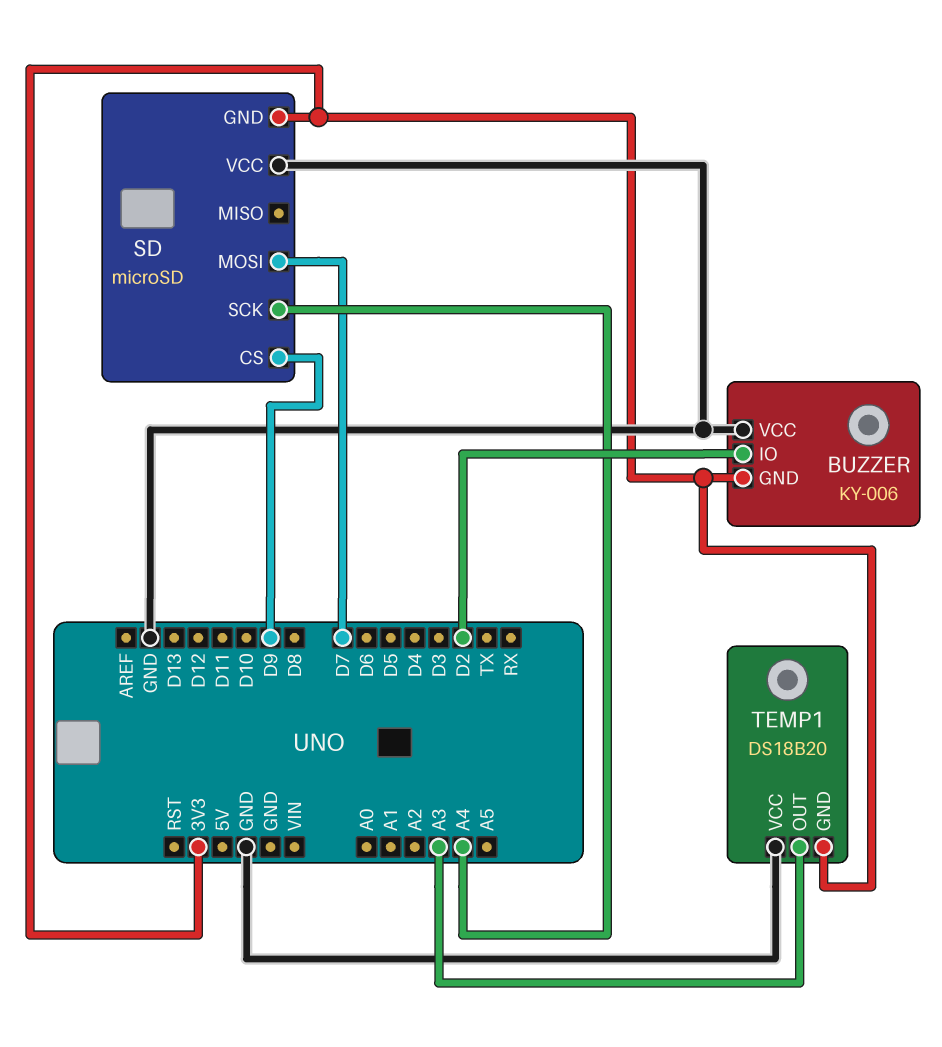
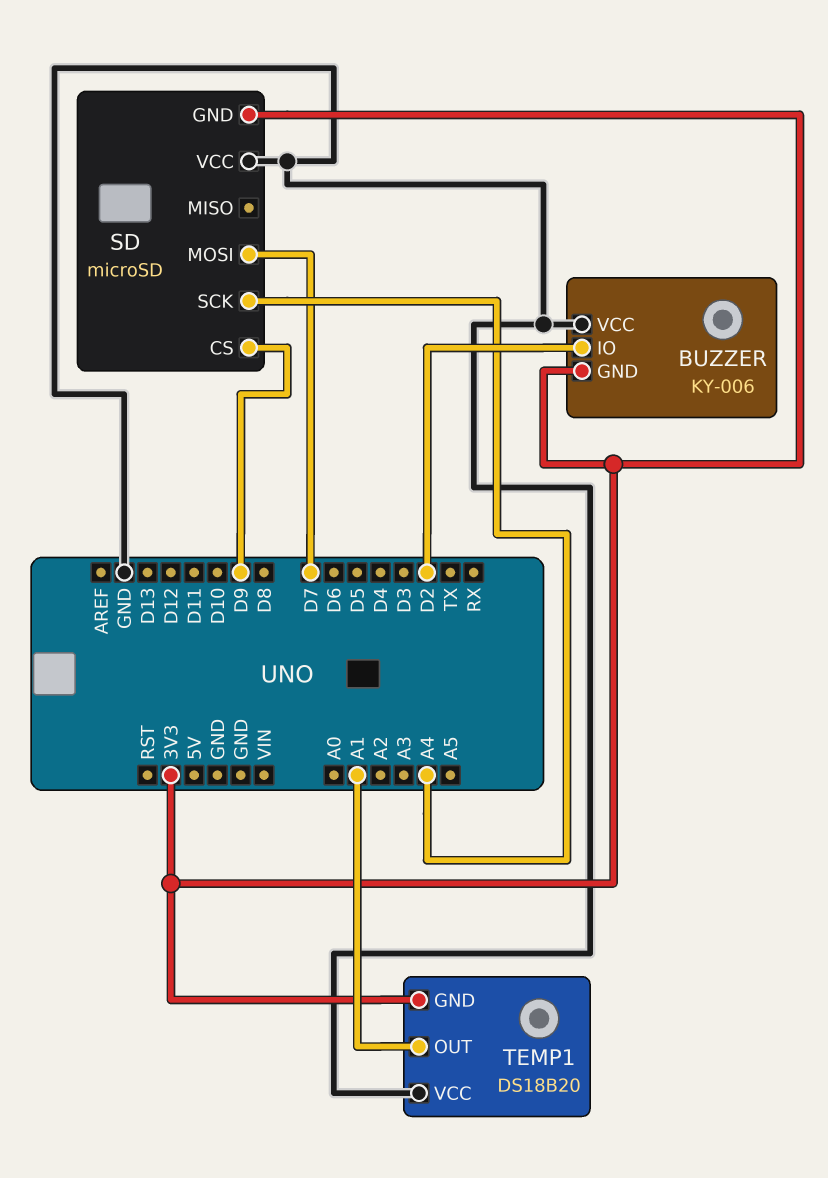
TEMP1 pin OUT: A3 -> A1

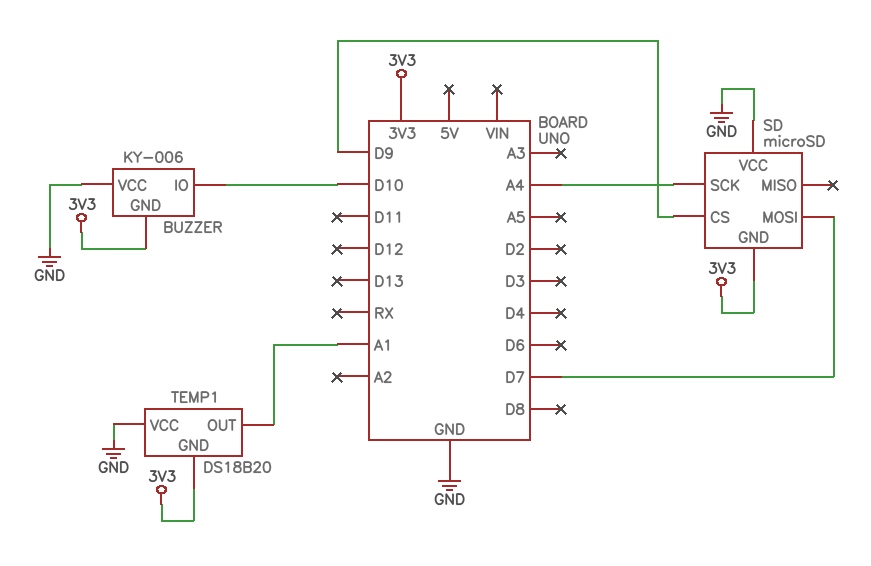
BUZZER pin IO: D2 -> D10

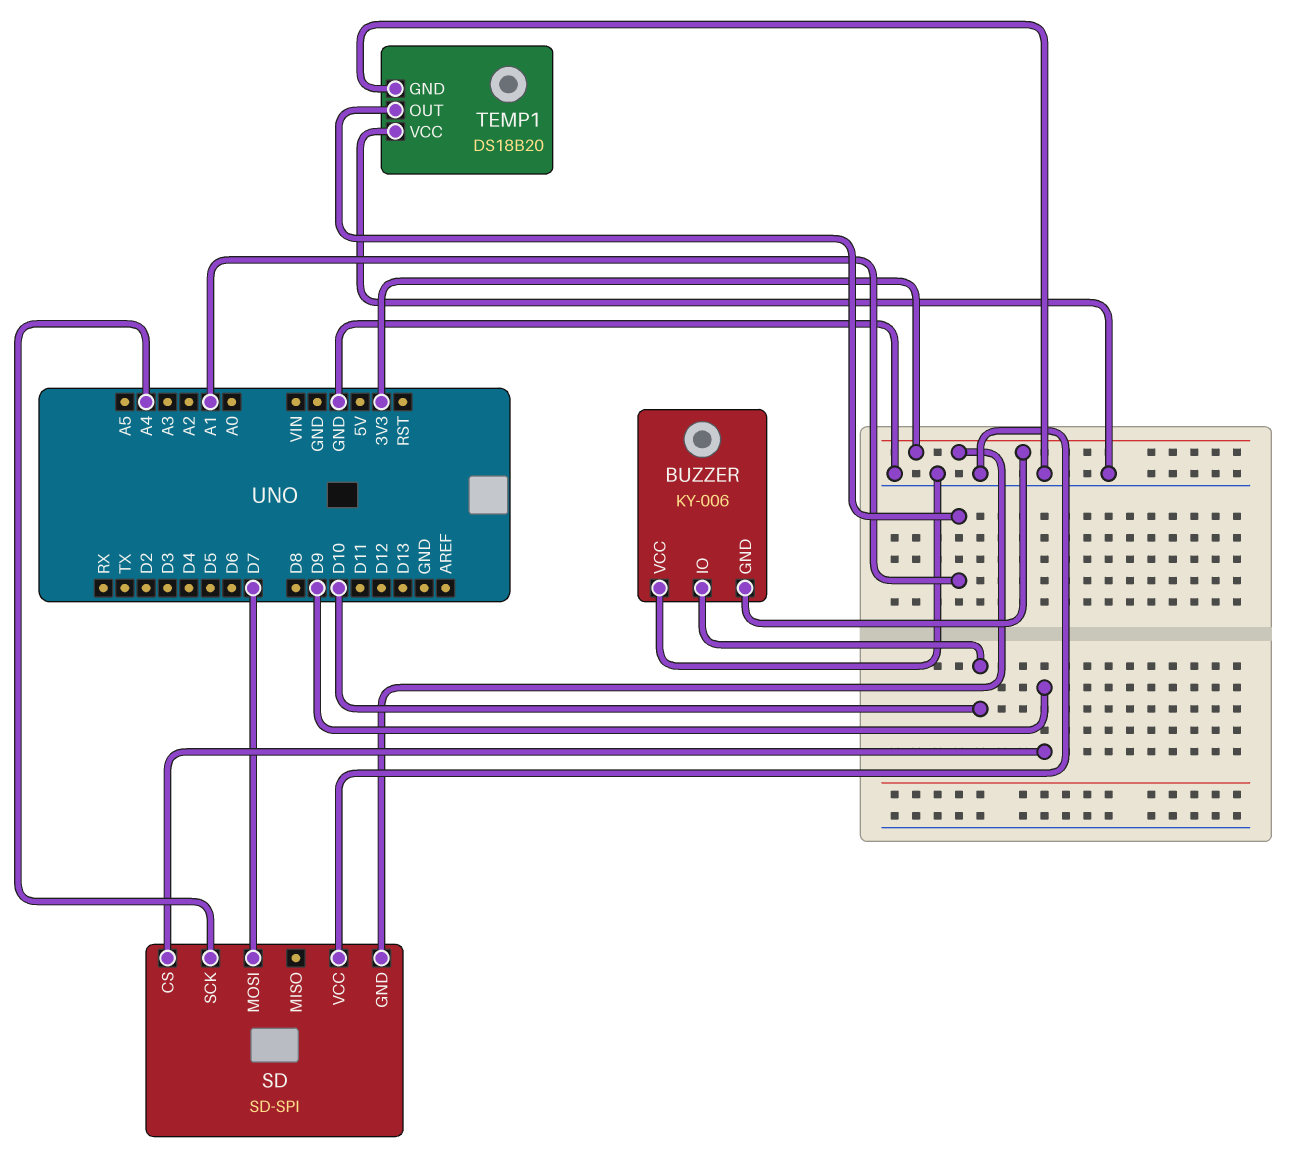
SD: microSD -> SD-SPI
TEMP1 pin GND: 3V3 -> GND

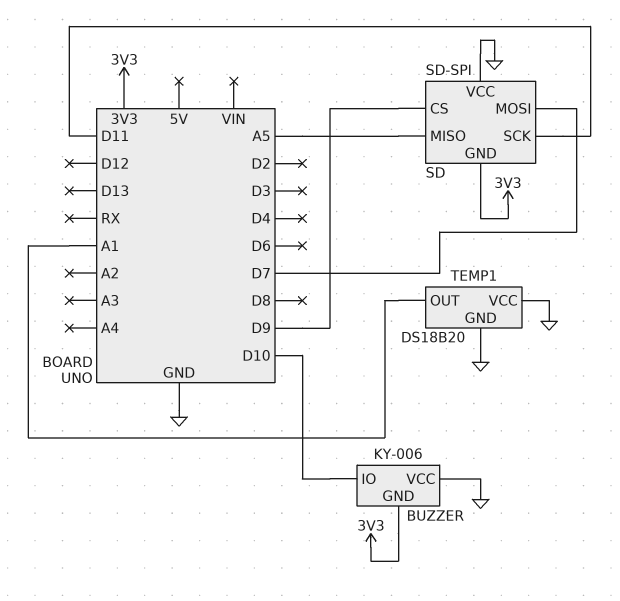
SD pin MISO: none -> A5
SD pin SCK: A4 -> D11

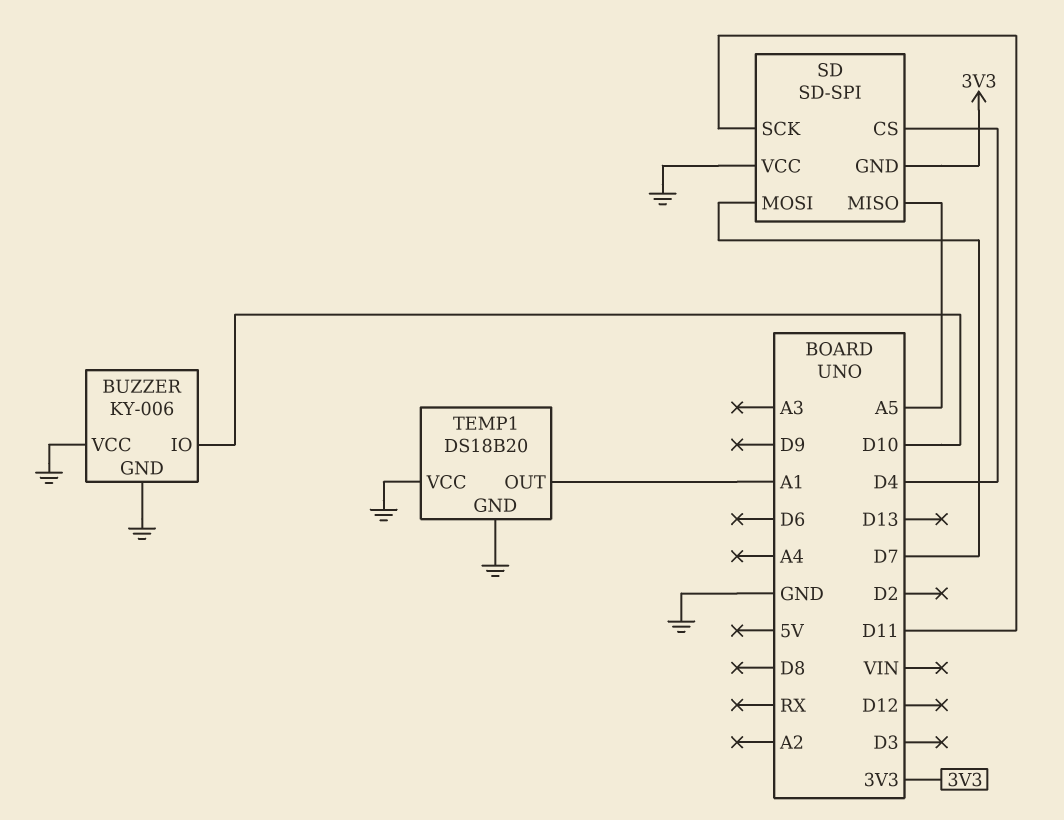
BUZZER pin GND: 3V3 -> GND
SD pin CS: D9 -> D4

